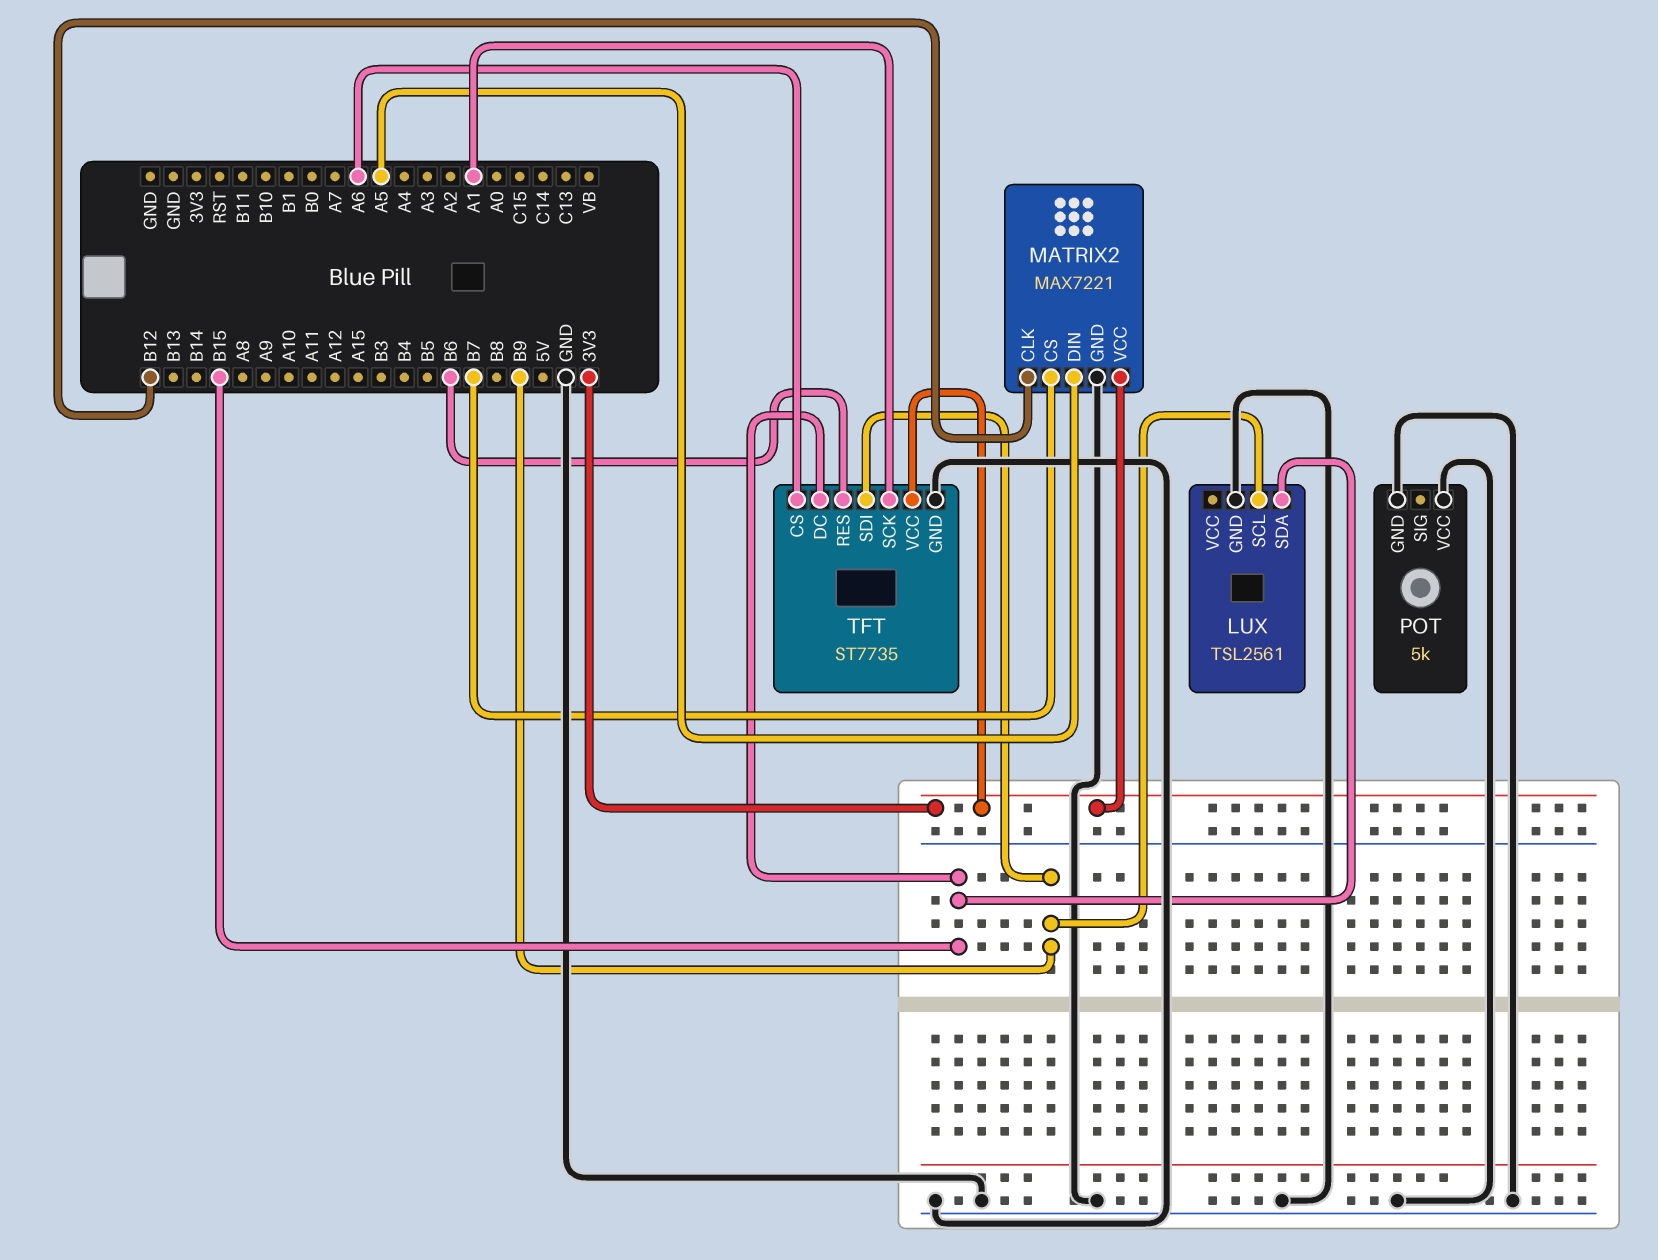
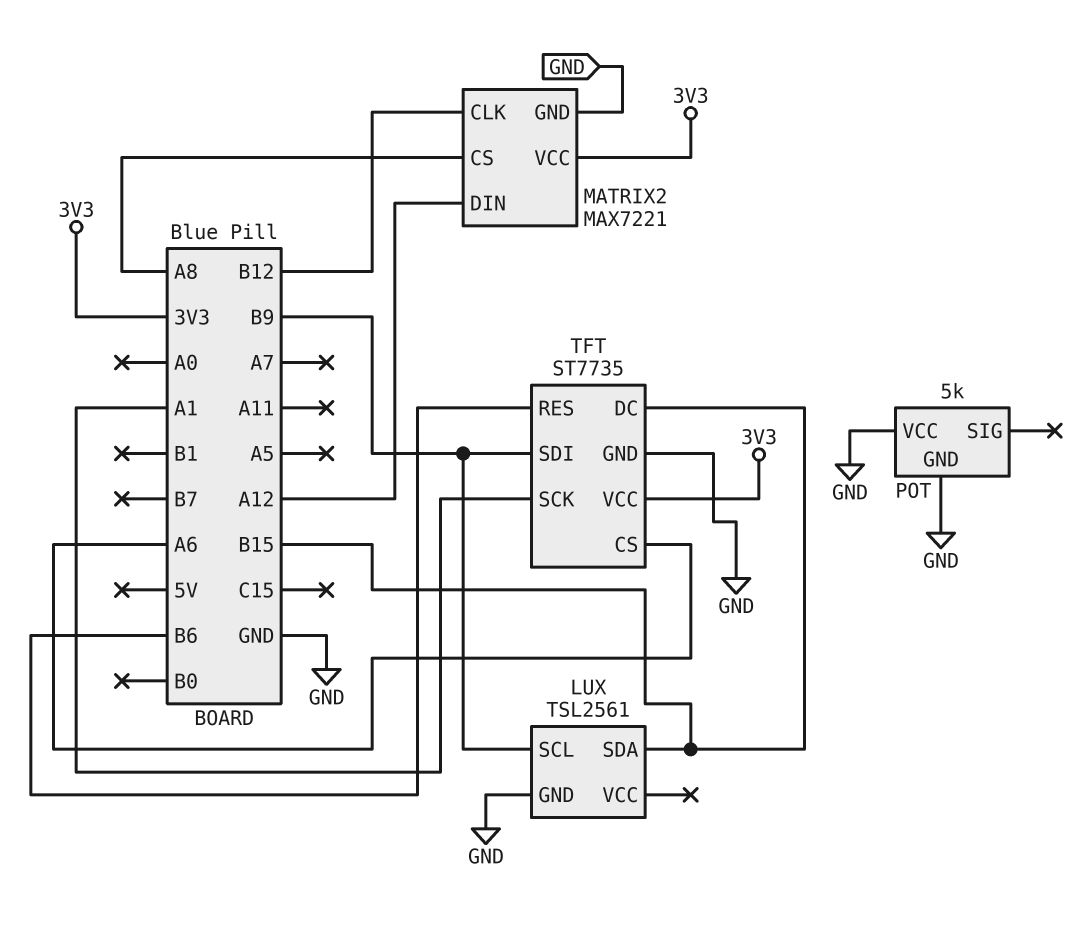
MATRIX2 pin CS: B7 -> A8
MATRIX2 pin DIN: A5 -> A12

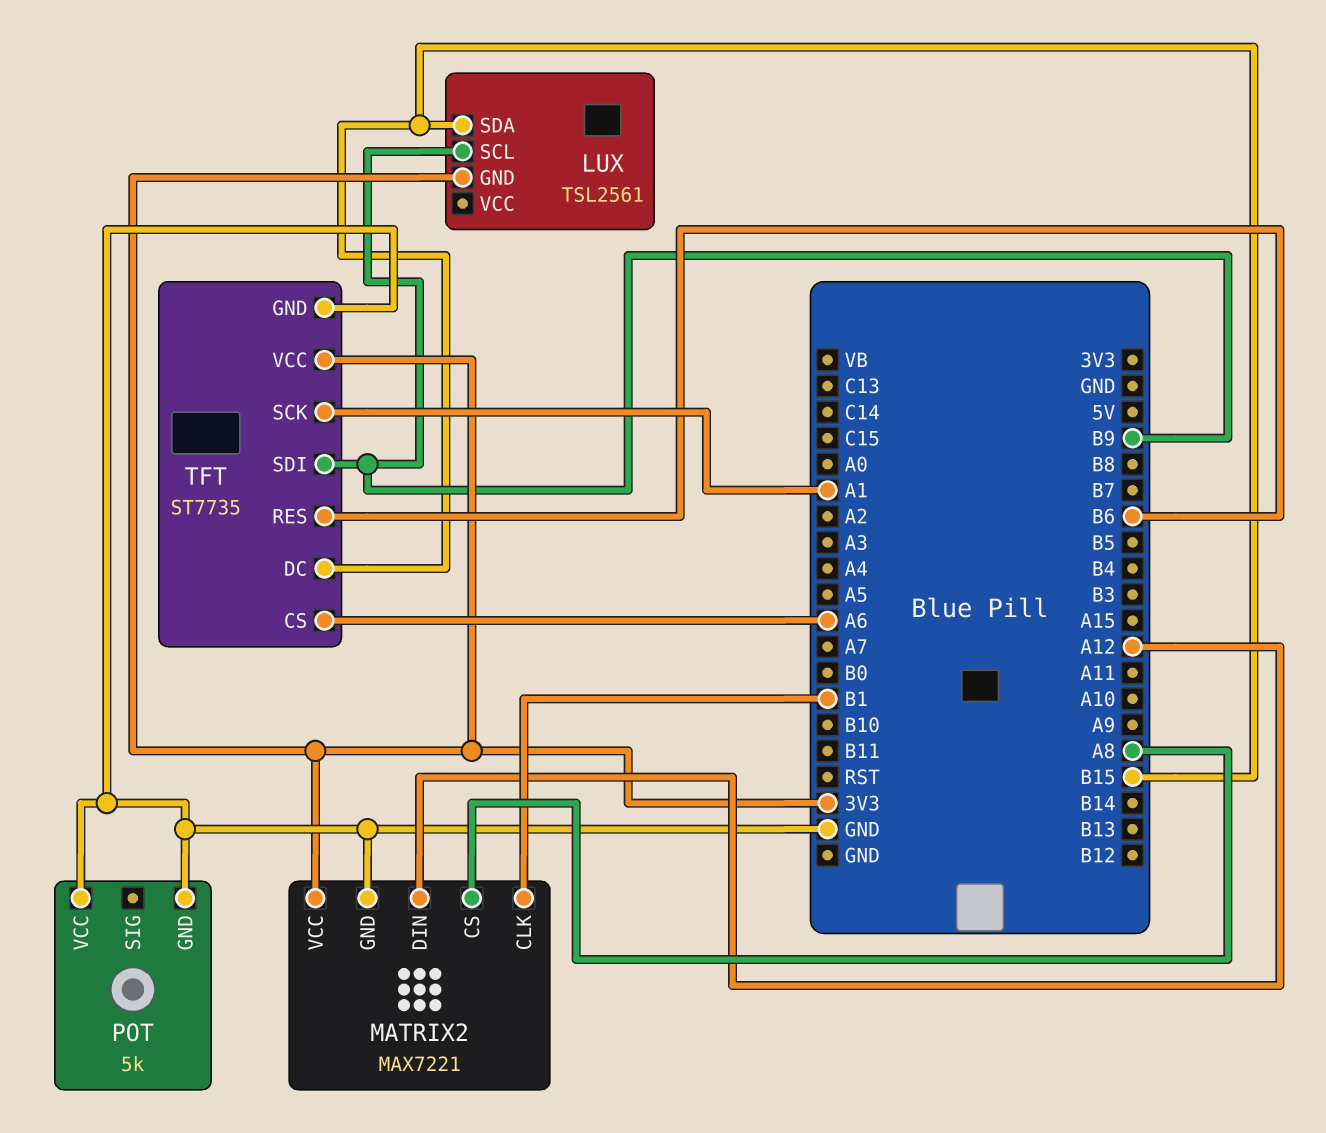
LUX pin GND: GND -> 3V3
MATRIX2 pin CLK: B12 -> B1

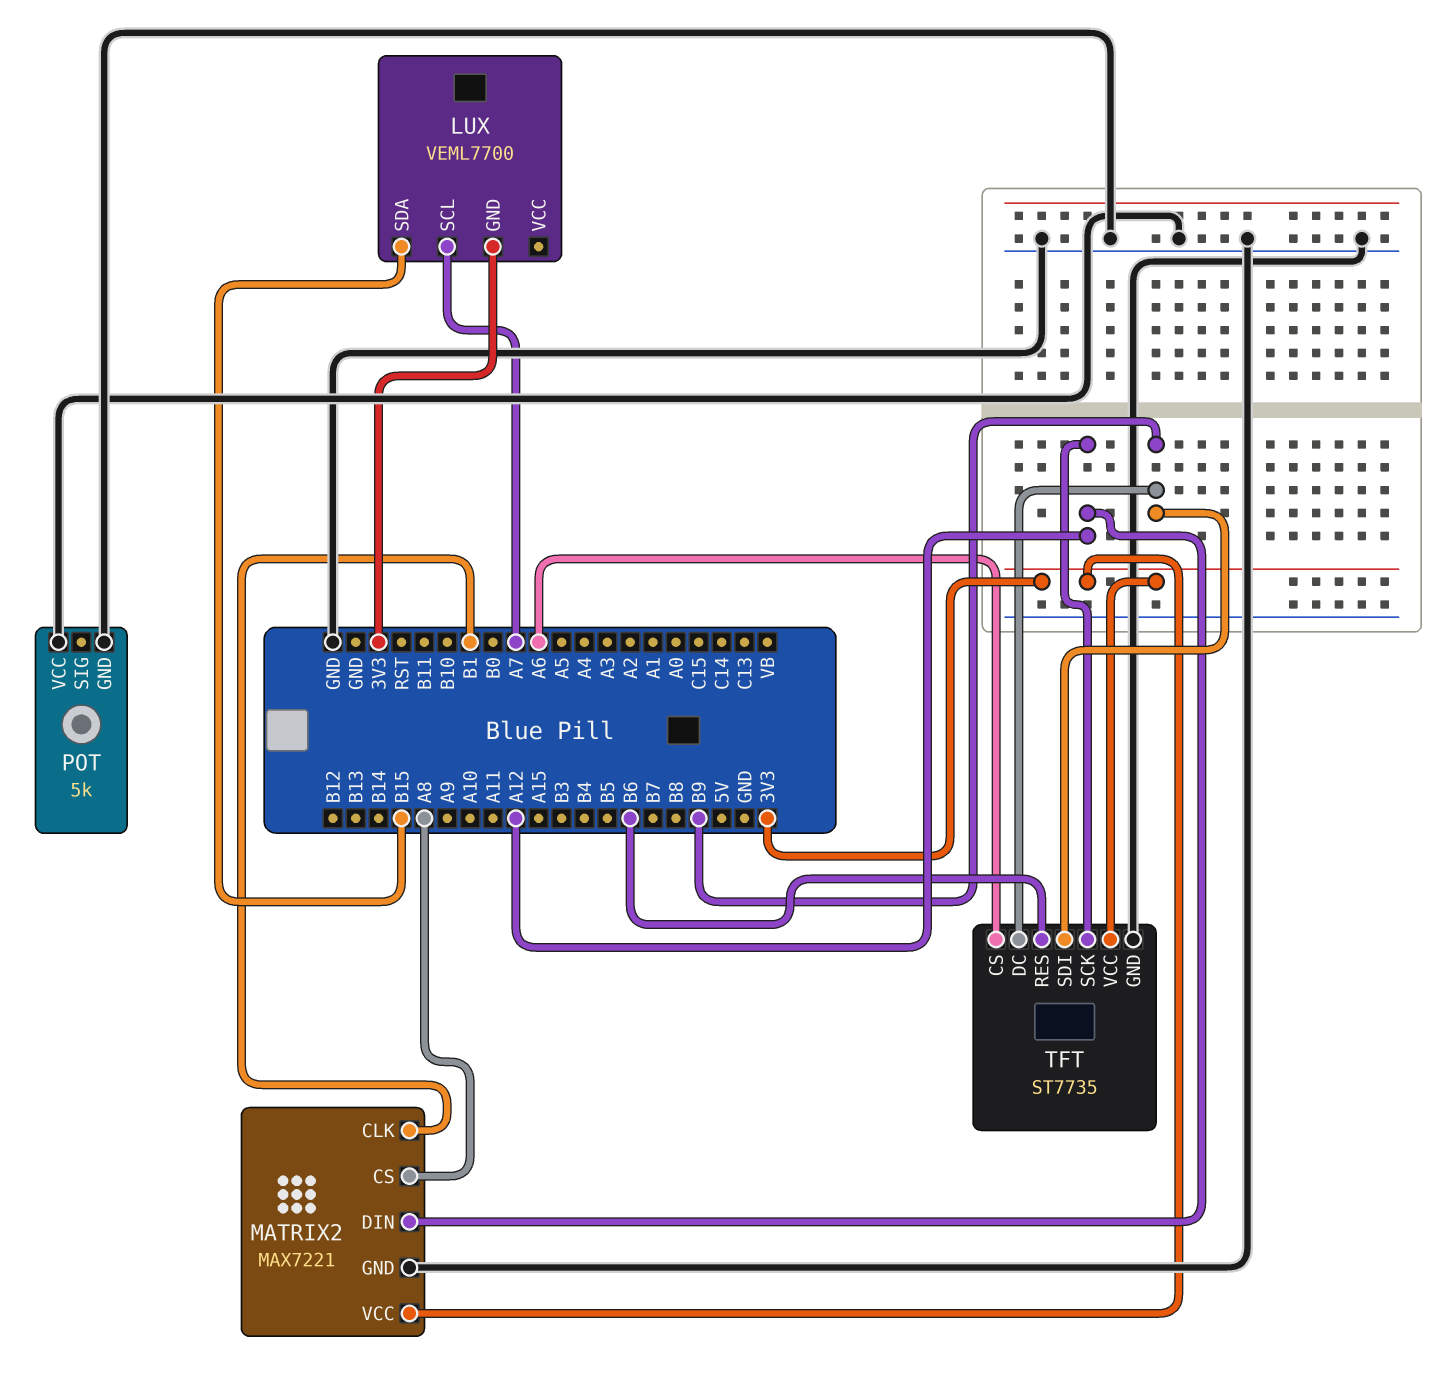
LUX: TSL2561 -> VEML7700
LUX pin SCL: B9 -> A7
TFT pin DC: B15 -> B9
TFT pin SCK: A1 -> A12

